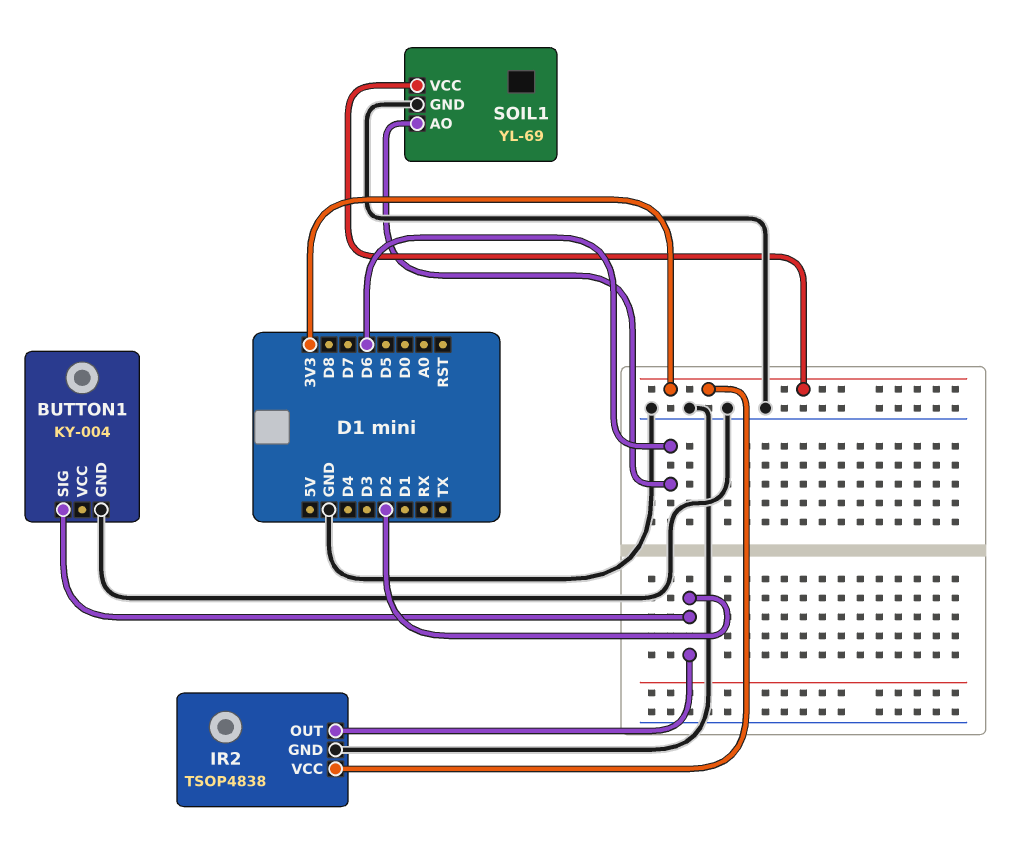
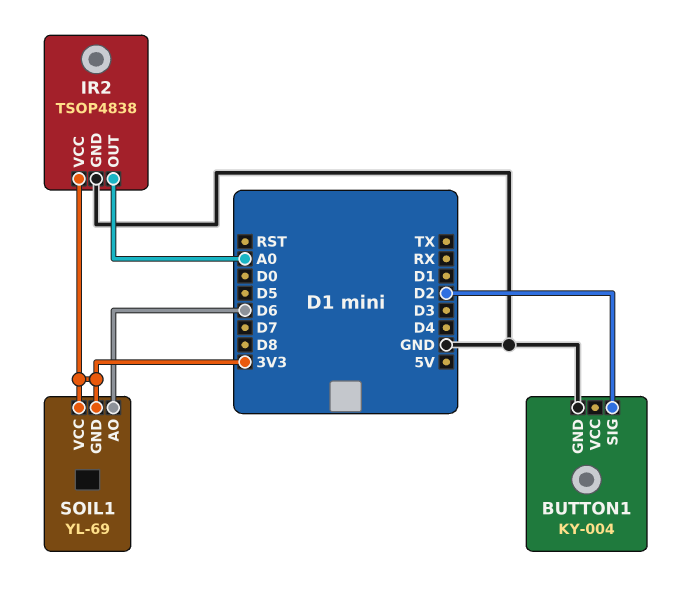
IR2 pin OUT: D2 -> A0
SOIL1 pin GND: GND -> 3V3

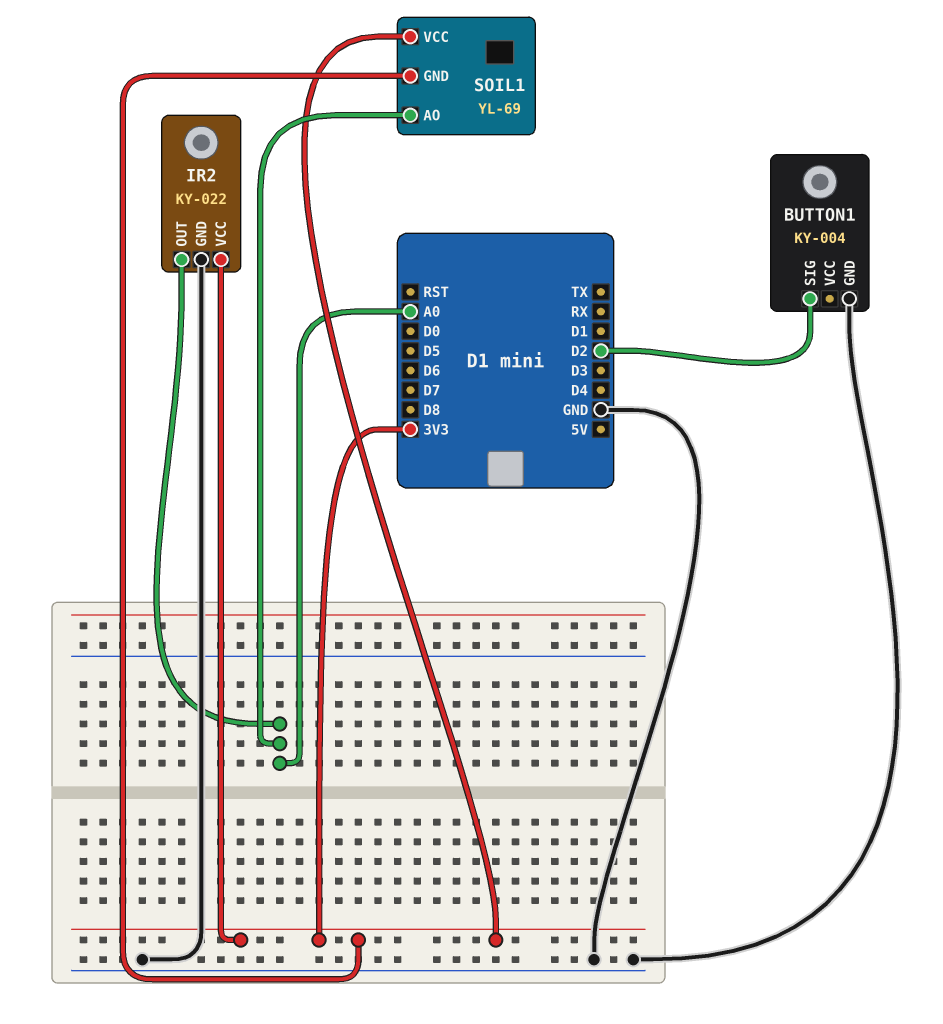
IR2: TSOP4838 -> KY-022
SOIL1 pin AO: D6 -> A0

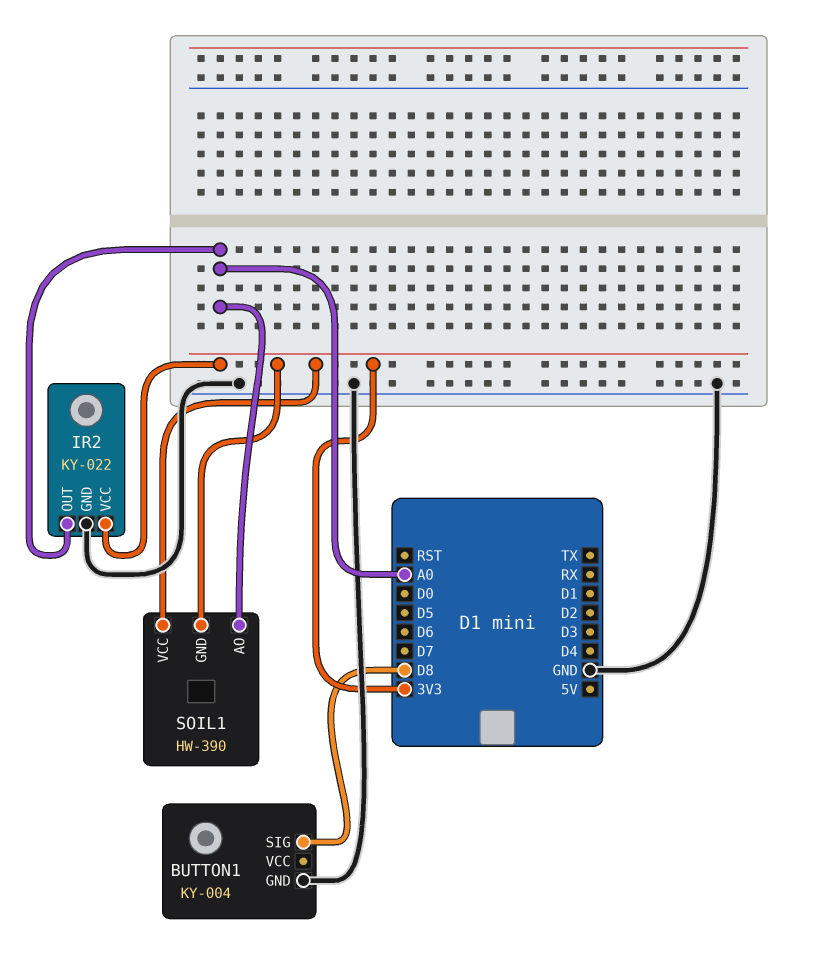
BUTTON1 pin SIG: D2 -> D8
SOIL1: YL-69 -> HW-390

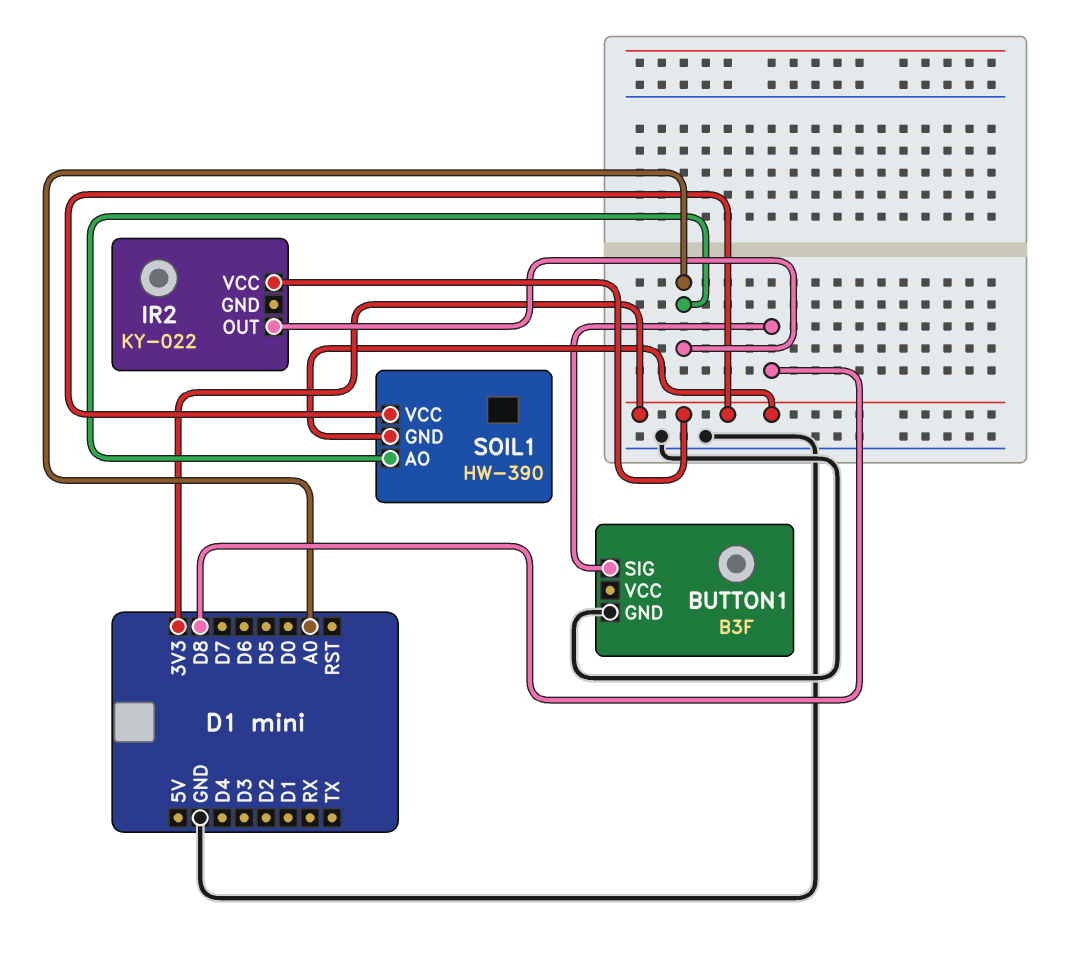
BUTTON1: KY-004 -> B3F
IR2 pin GND: GND -> none

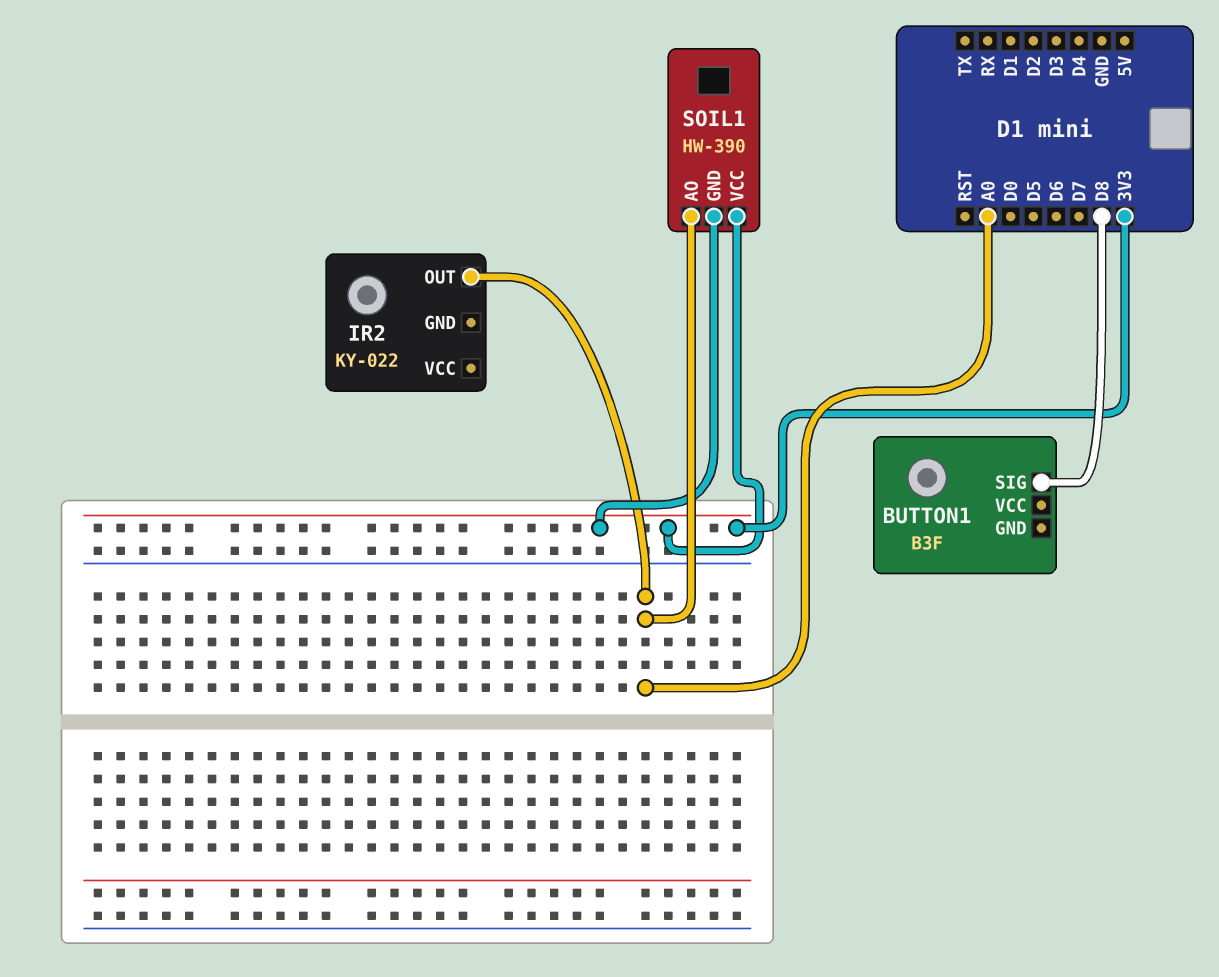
BUTTON1 pin GND: GND -> none
IR2 pin VCC: 3V3 -> none

